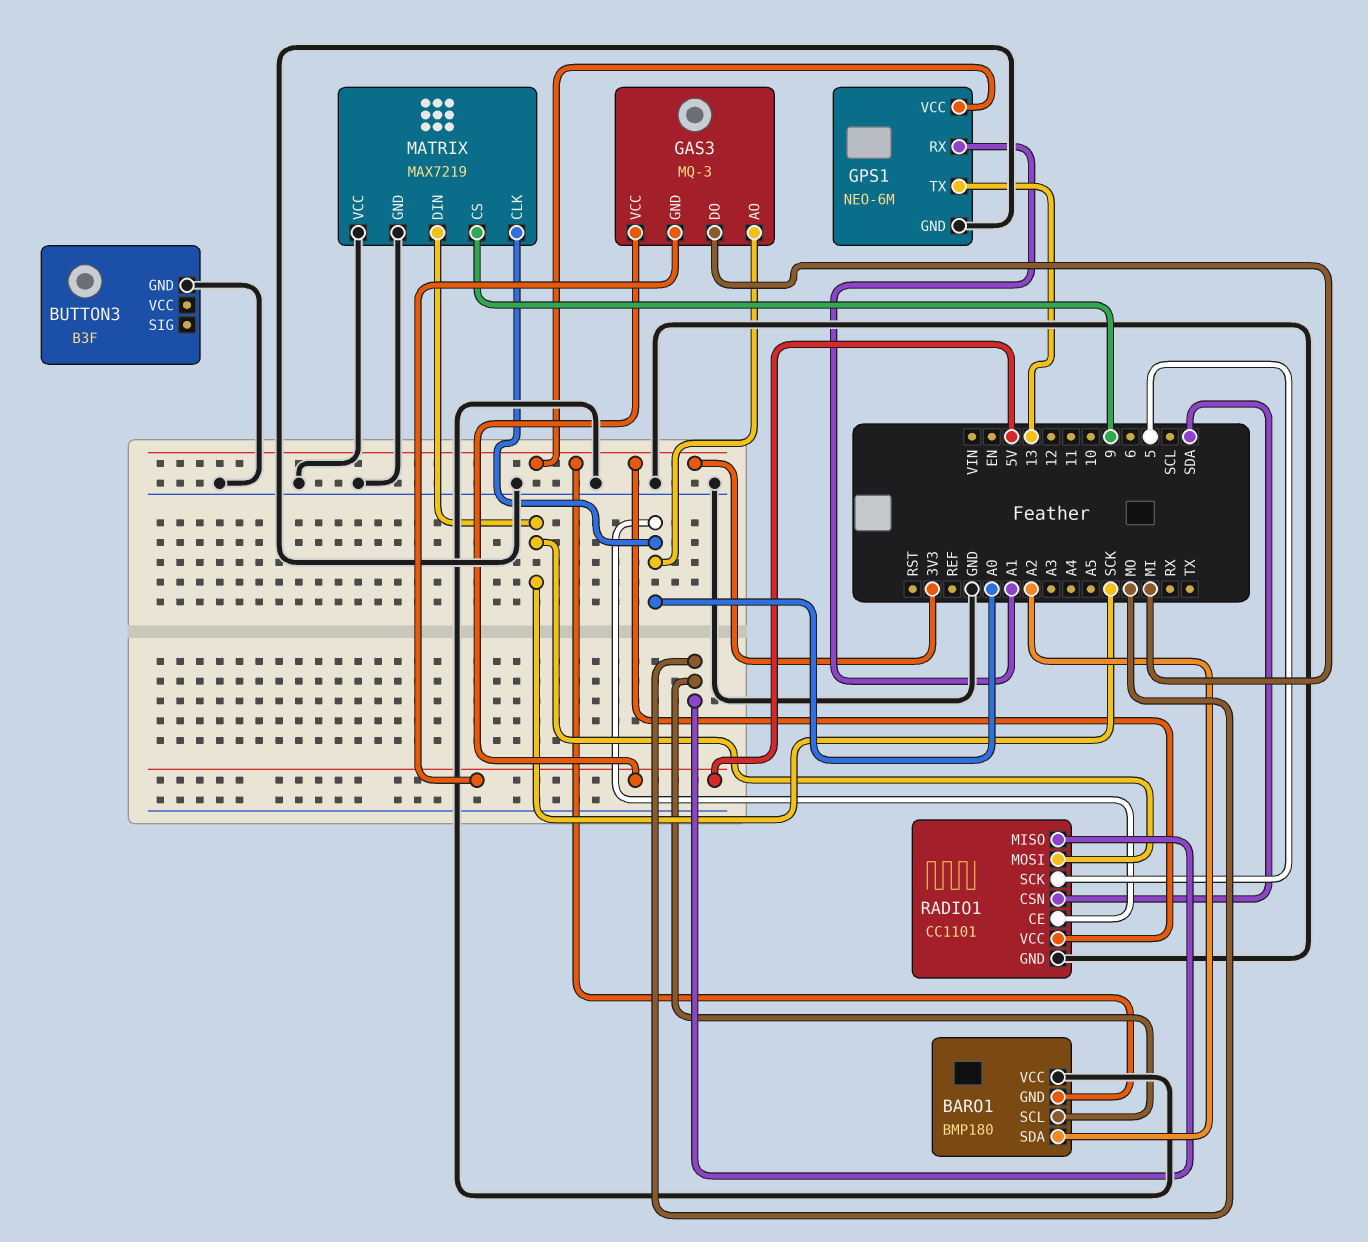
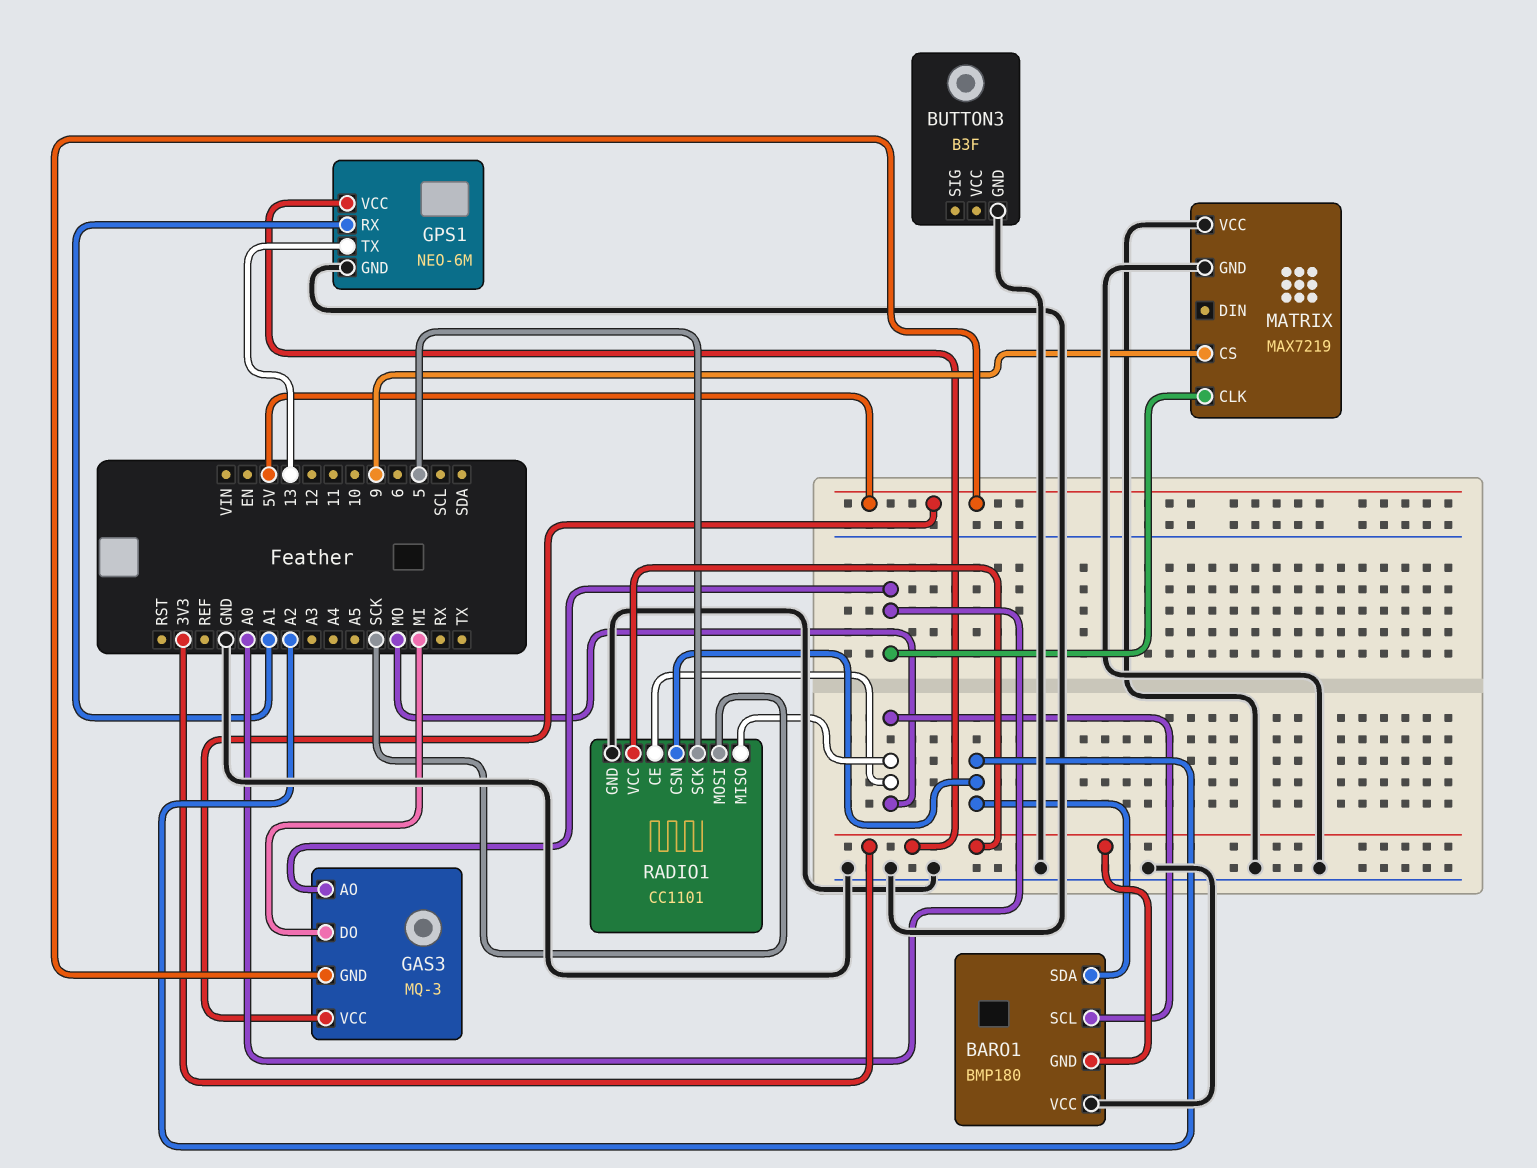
MATRIX pin DIN: SCK -> none
RADIO1 pin CE: A0 -> MO
RADIO1 pin CSN: SDA -> A2

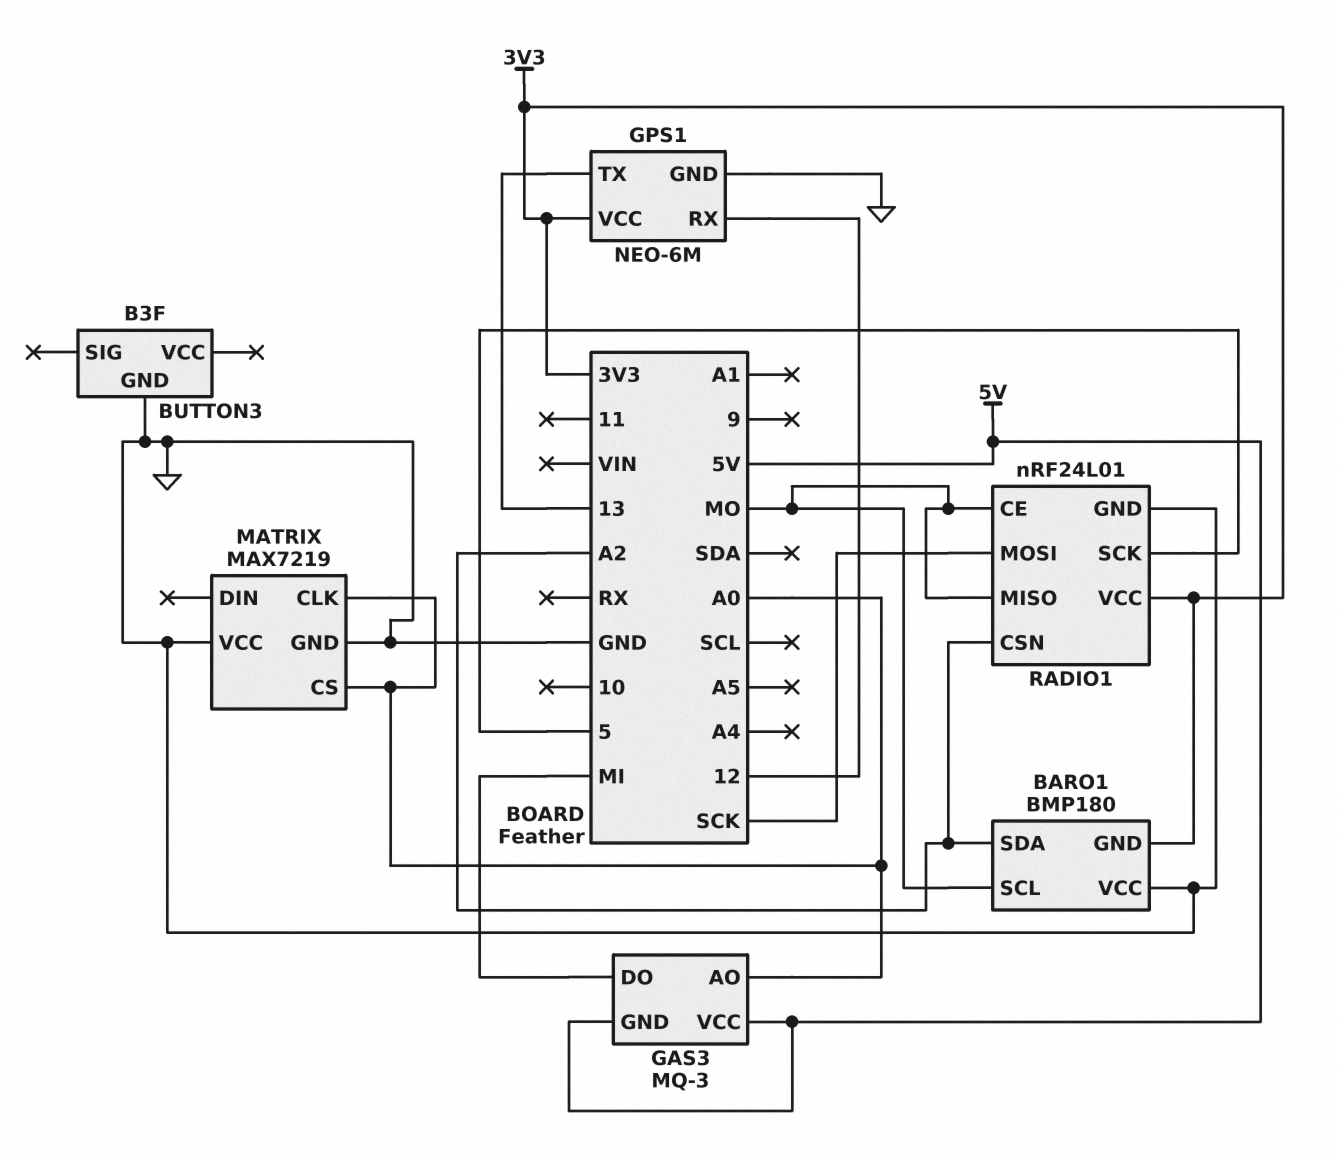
GPS1 pin RX: A1 -> 12
MATRIX pin CS: 9 -> A0
RADIO1: CC1101 -> nRF24L01

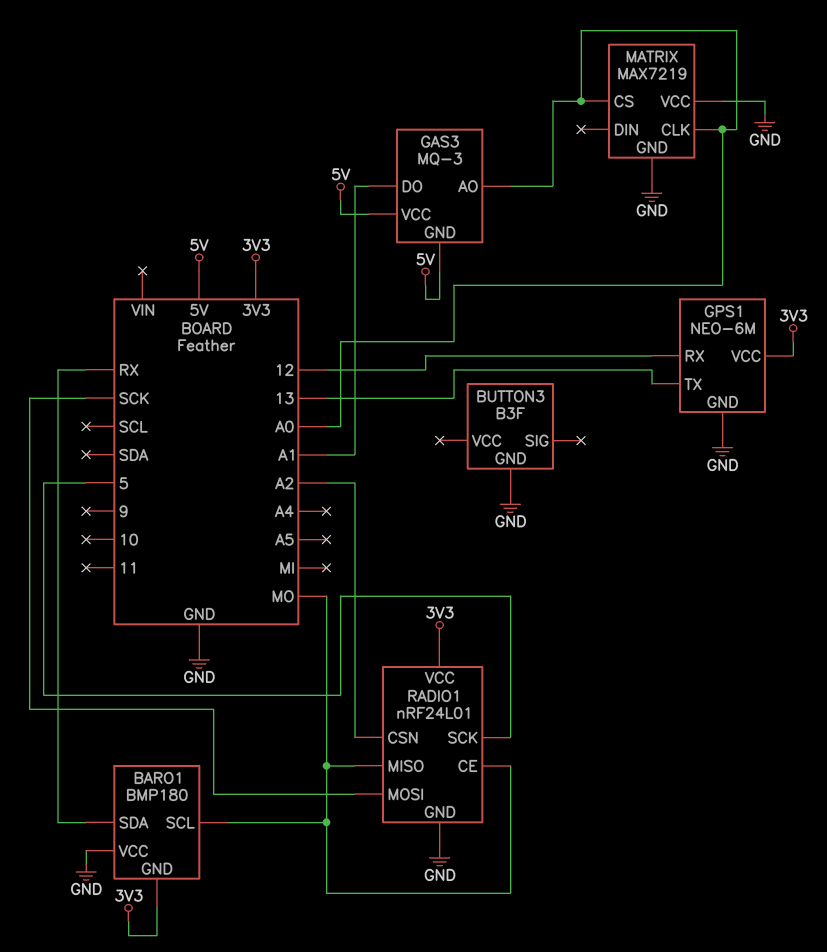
BARO1 pin SDA: A2 -> RX
GAS3 pin DO: MI -> A1

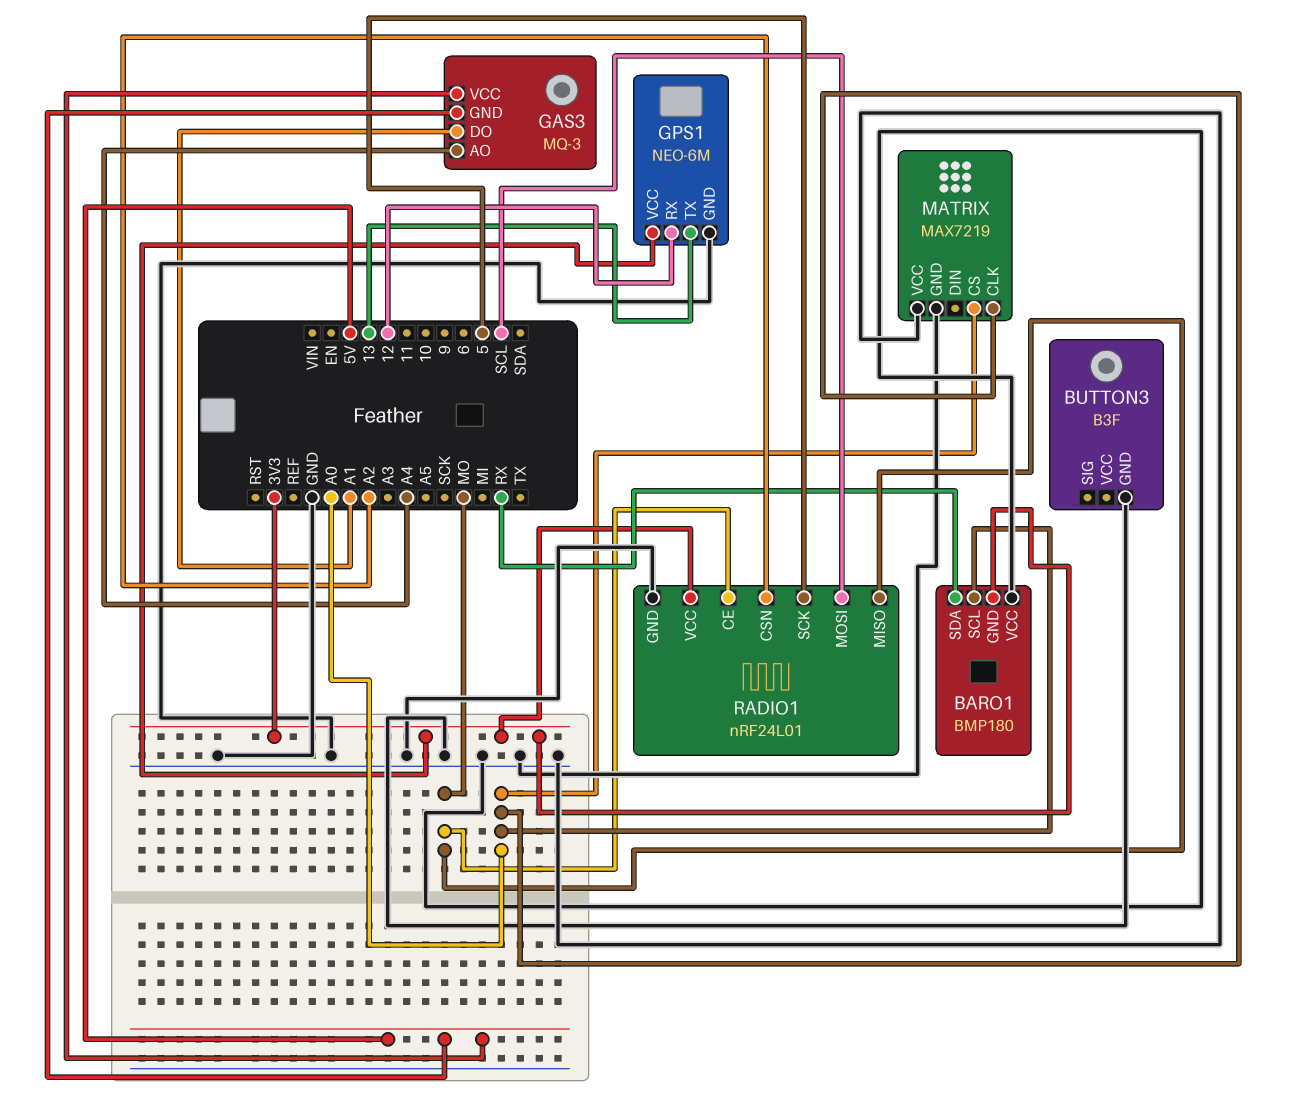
BARO1 pin SCL: MO -> A0
GAS3 pin AO: A0 -> A4
RADIO1 pin MOSI: SCK -> SCL

